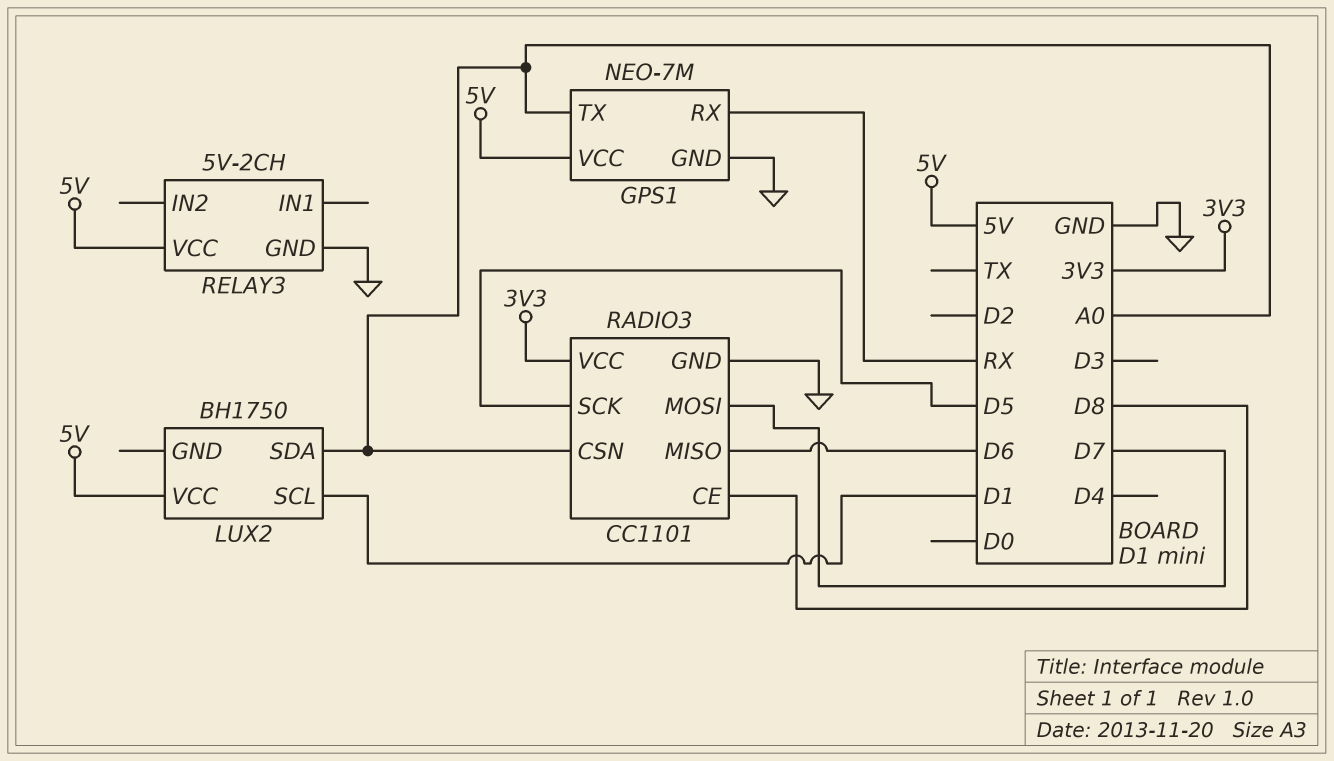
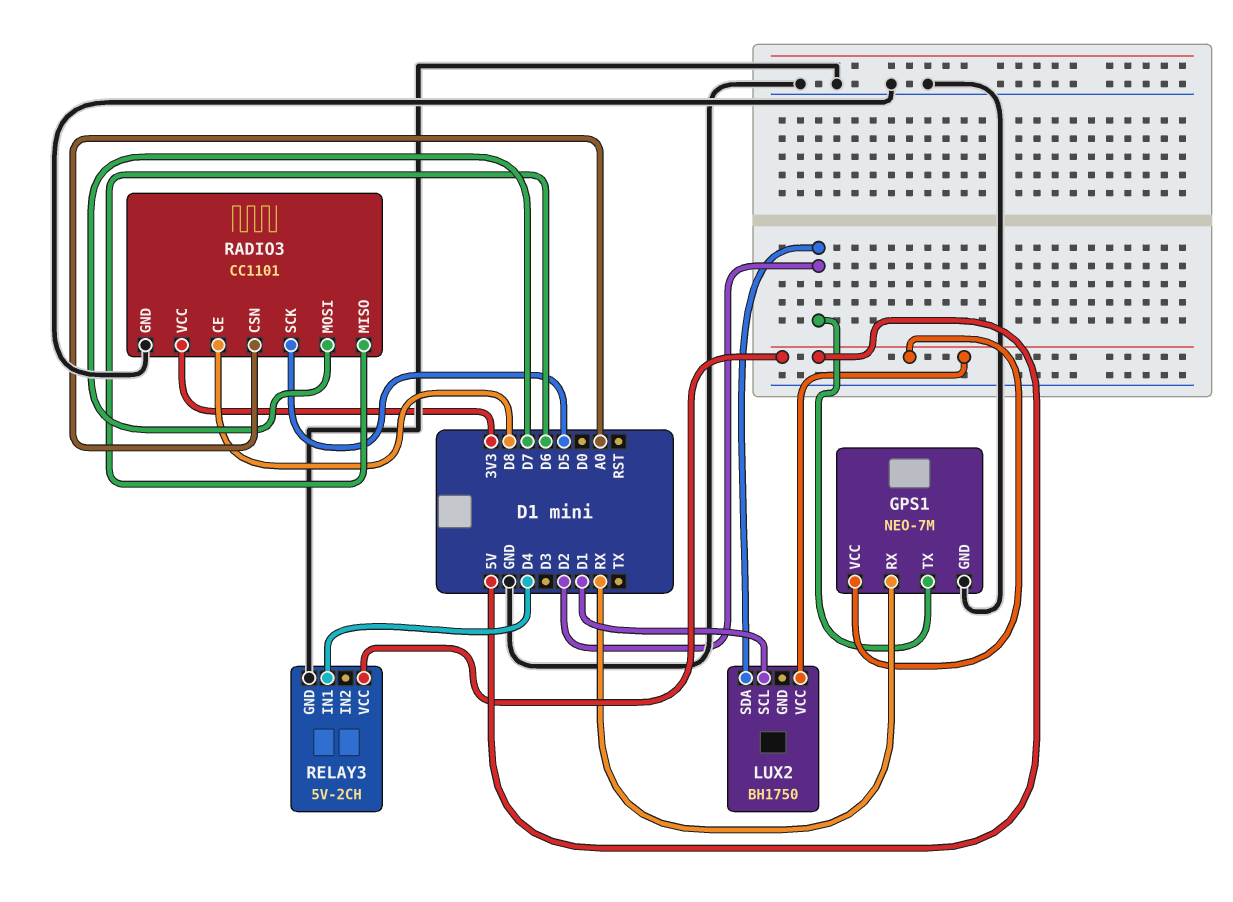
GPS1 pin TX: A0 -> D2
LUX2 pin SDA: A0 -> D2
RELAY3 pin IN1: none -> D4

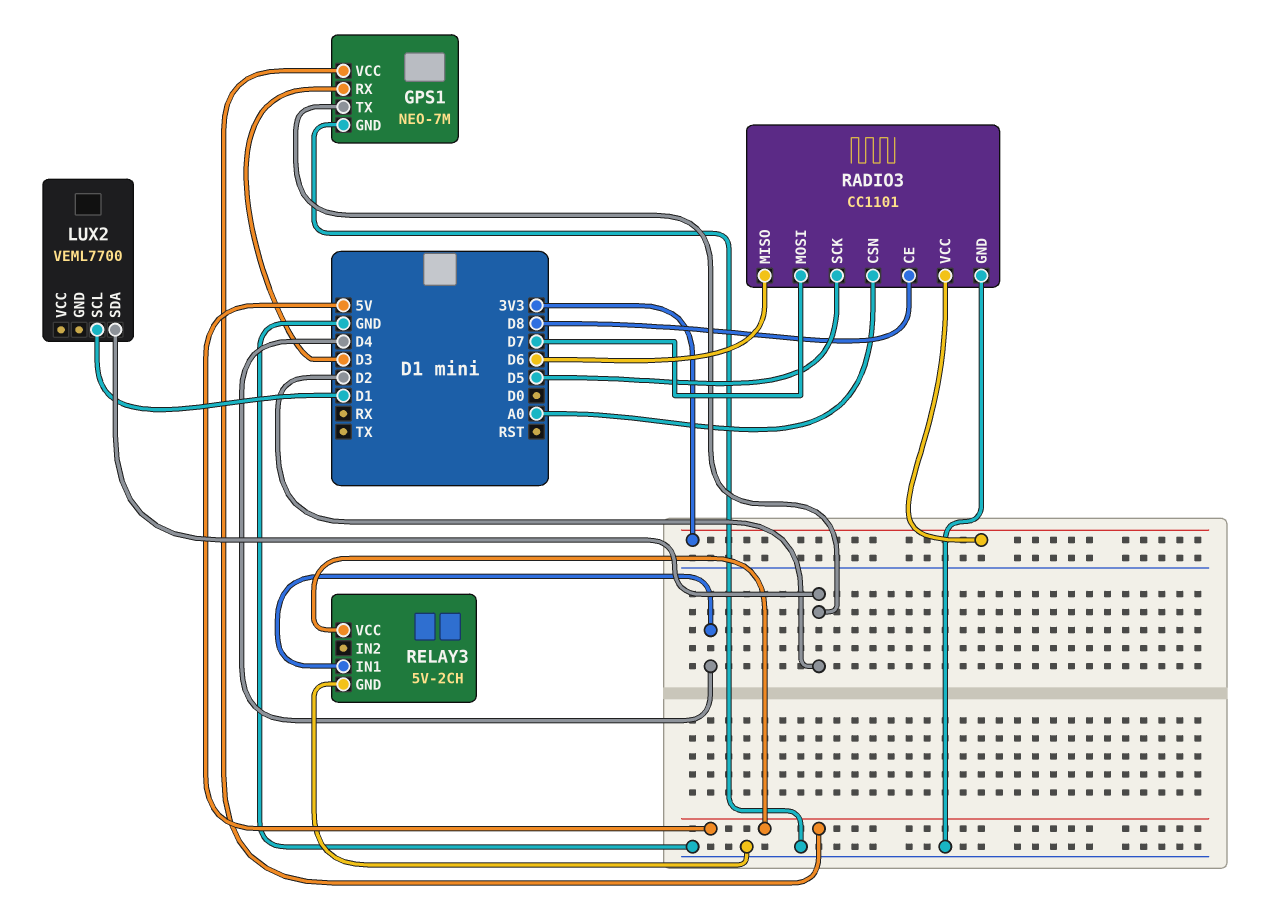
GPS1 pin RX: RX -> D3
LUX2: BH1750 -> VEML7700
LUX2 pin VCC: 5V -> none

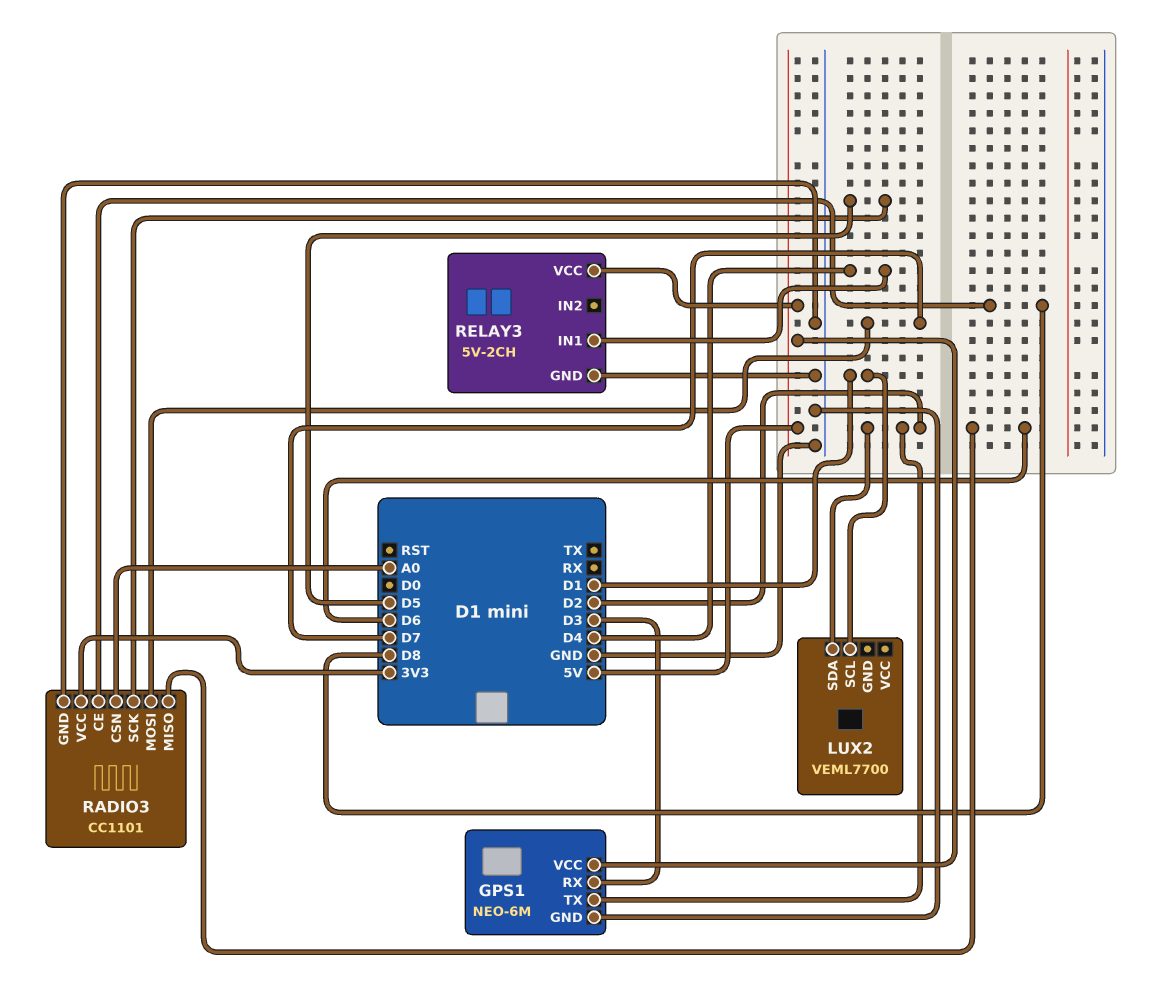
GPS1: NEO-7M -> NEO-6M

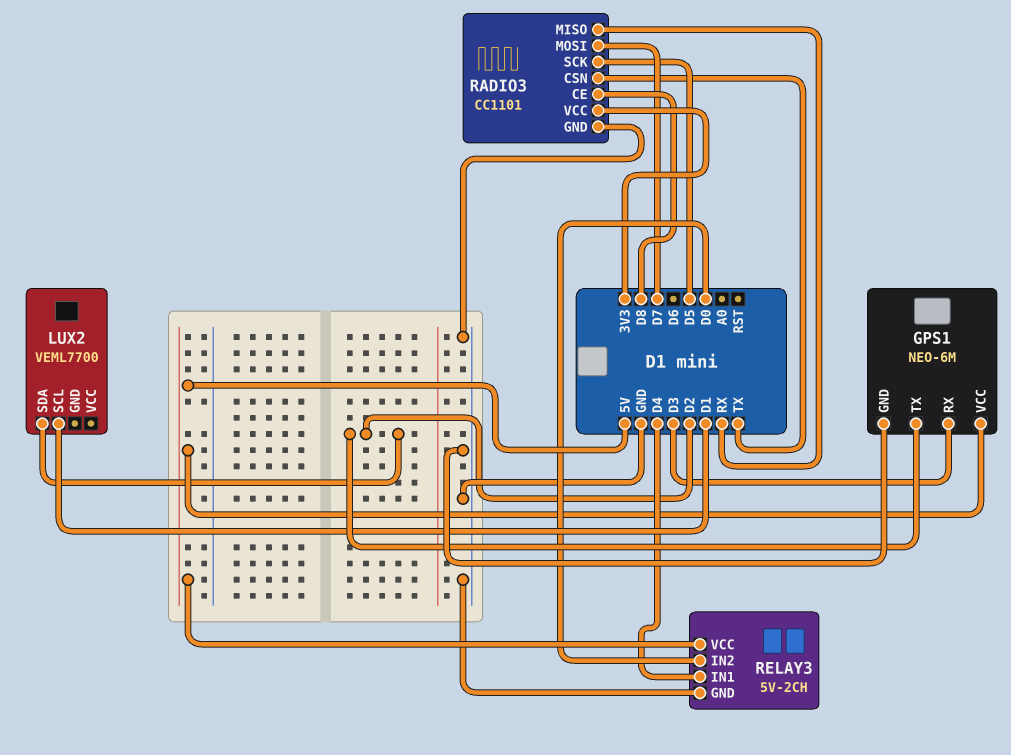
RADIO3 pin CSN: A0 -> TX
RADIO3 pin MISO: D6 -> RX
RELAY3 pin IN2: none -> D0

